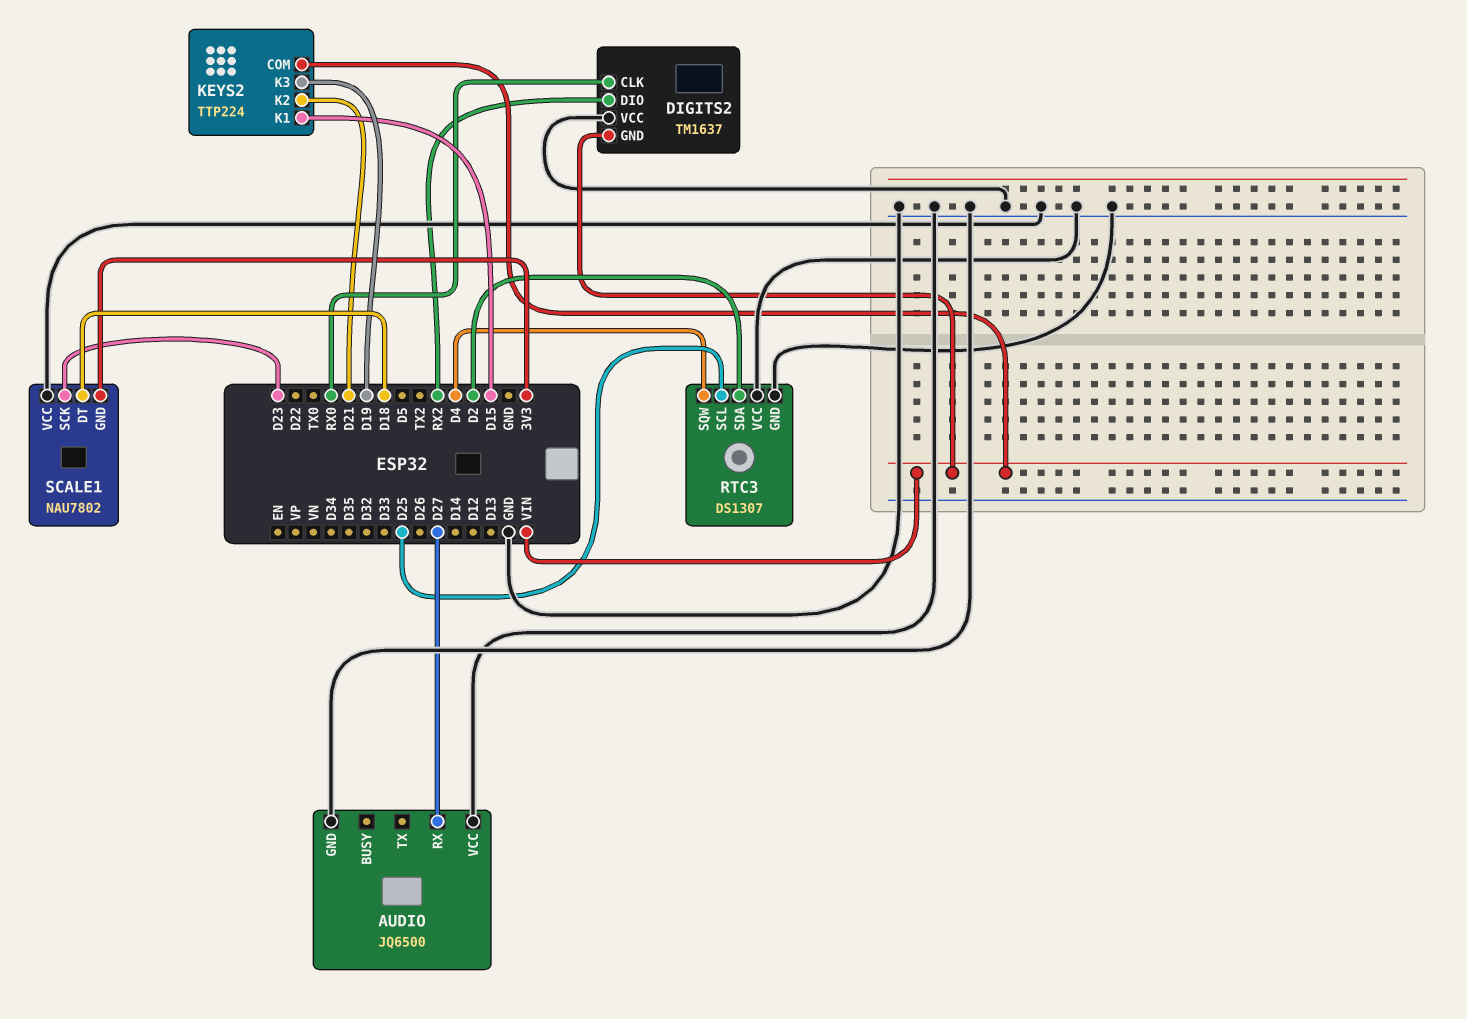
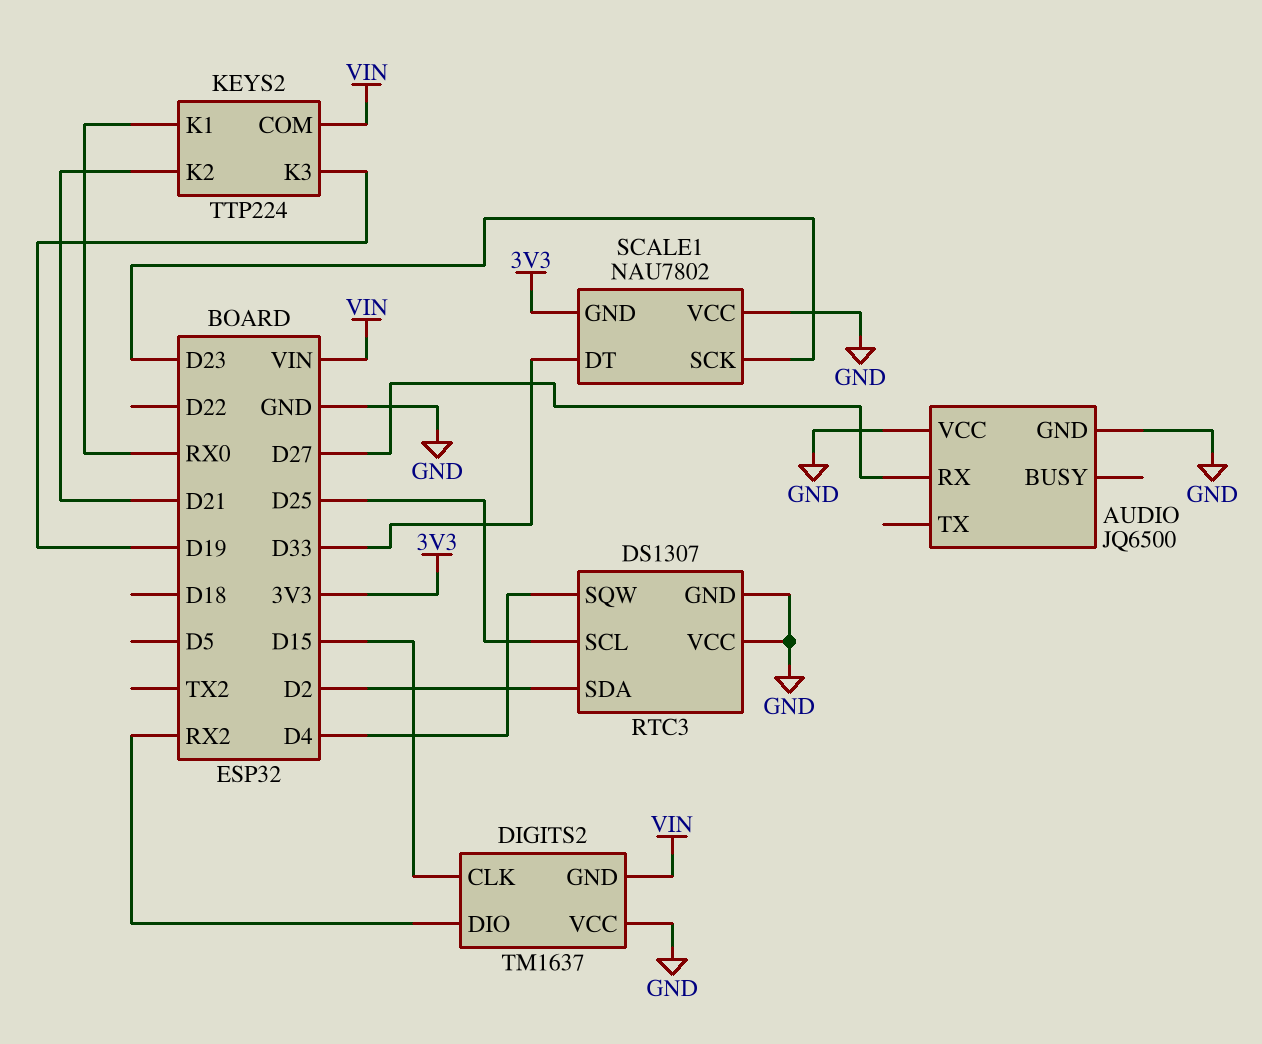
DIGITS2 pin CLK: RX0 -> D15
KEYS2 pin K1: D15 -> RX0
SCALE1 pin DT: D18 -> D33

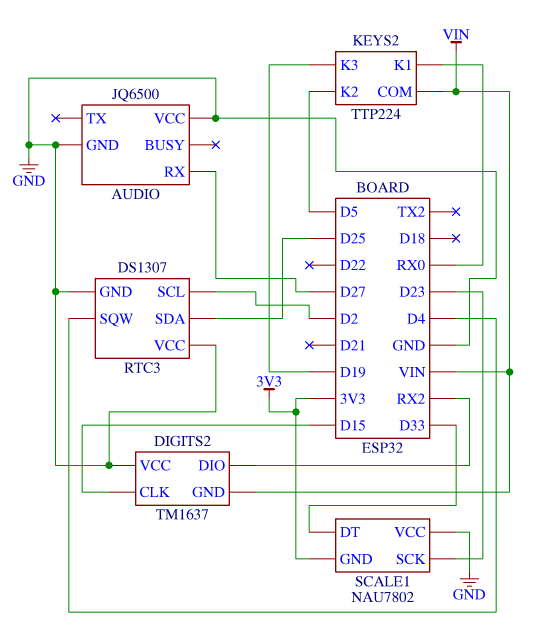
KEYS2 pin K2: D21 -> D5
RTC3 pin SCL: D25 -> D2
RTC3 pin SDA: D2 -> D25

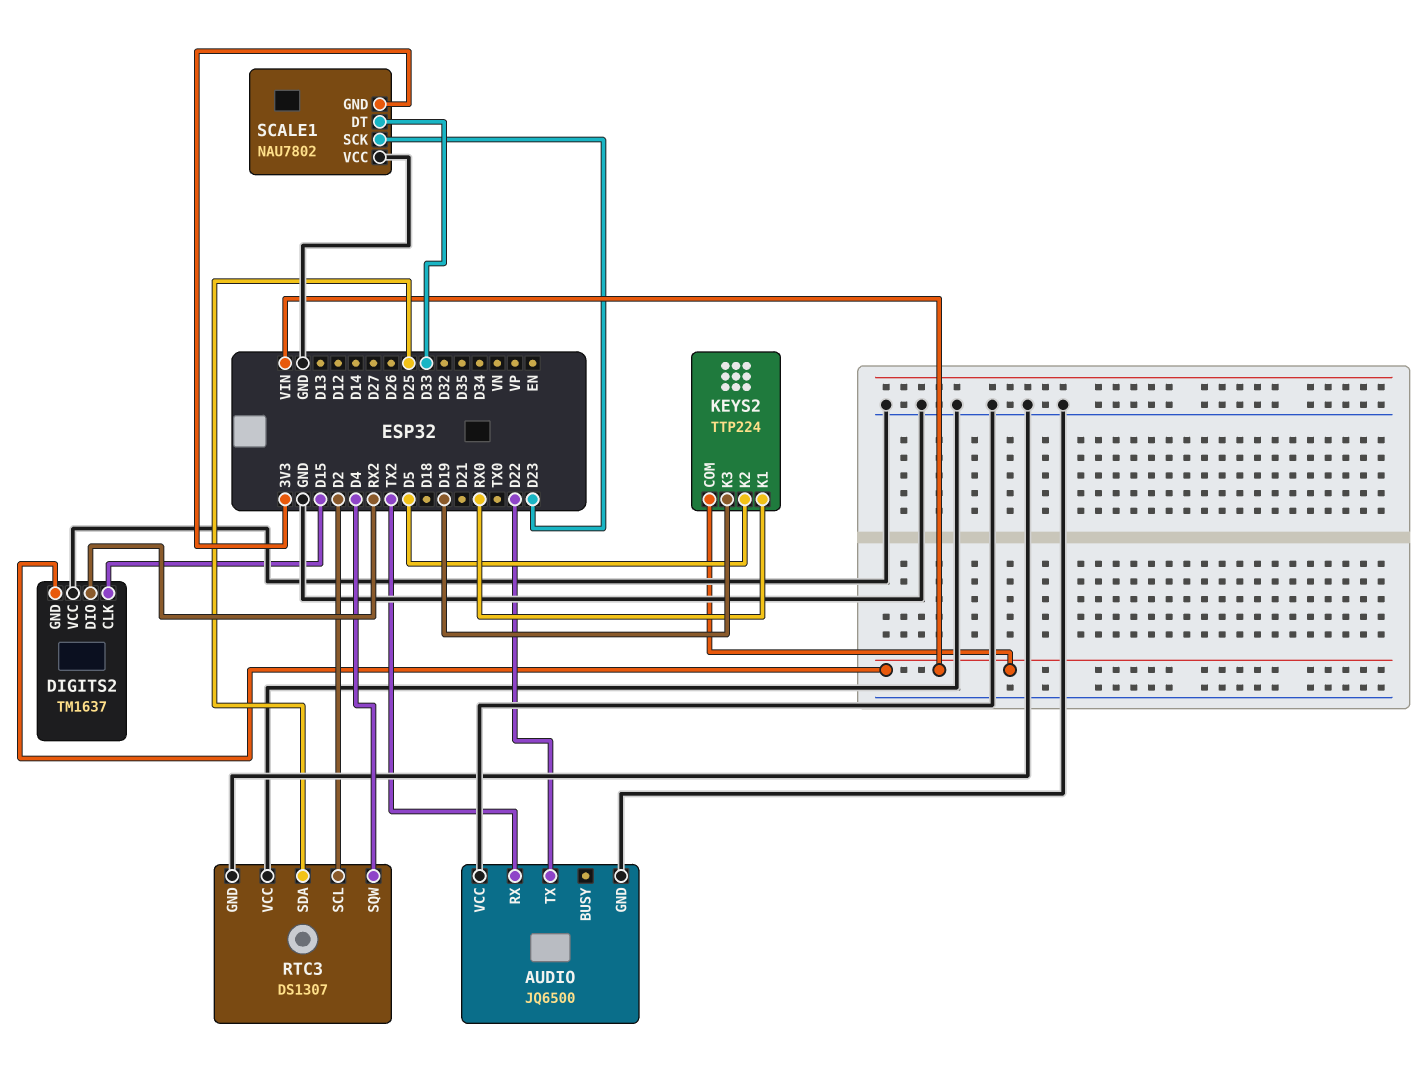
AUDIO pin RX: D27 -> TX2
AUDIO pin TX: none -> D22

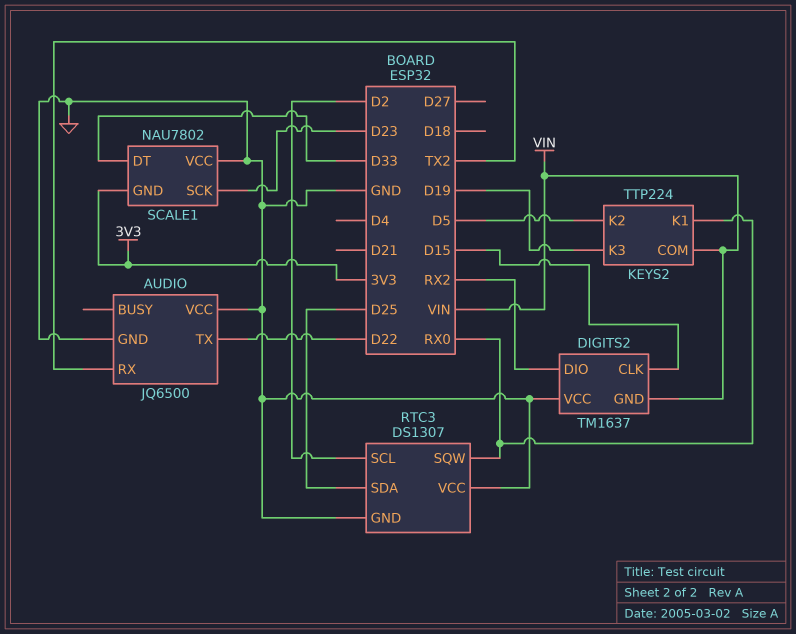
RTC3 pin SQW: D4 -> RX0

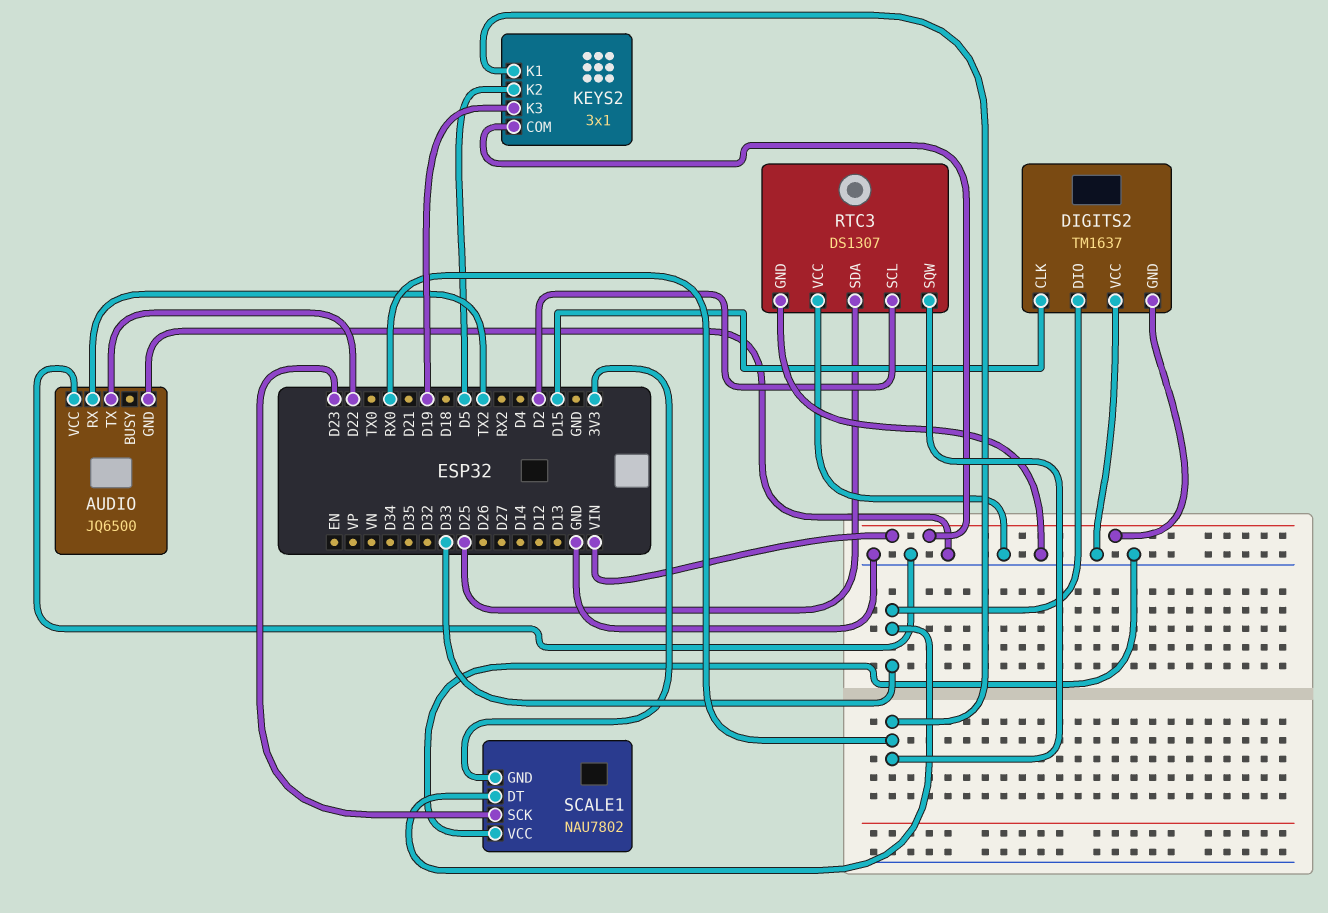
DIGITS2 pin DIO: RX2 -> D33
KEYS2: TTP224 -> 3x1

